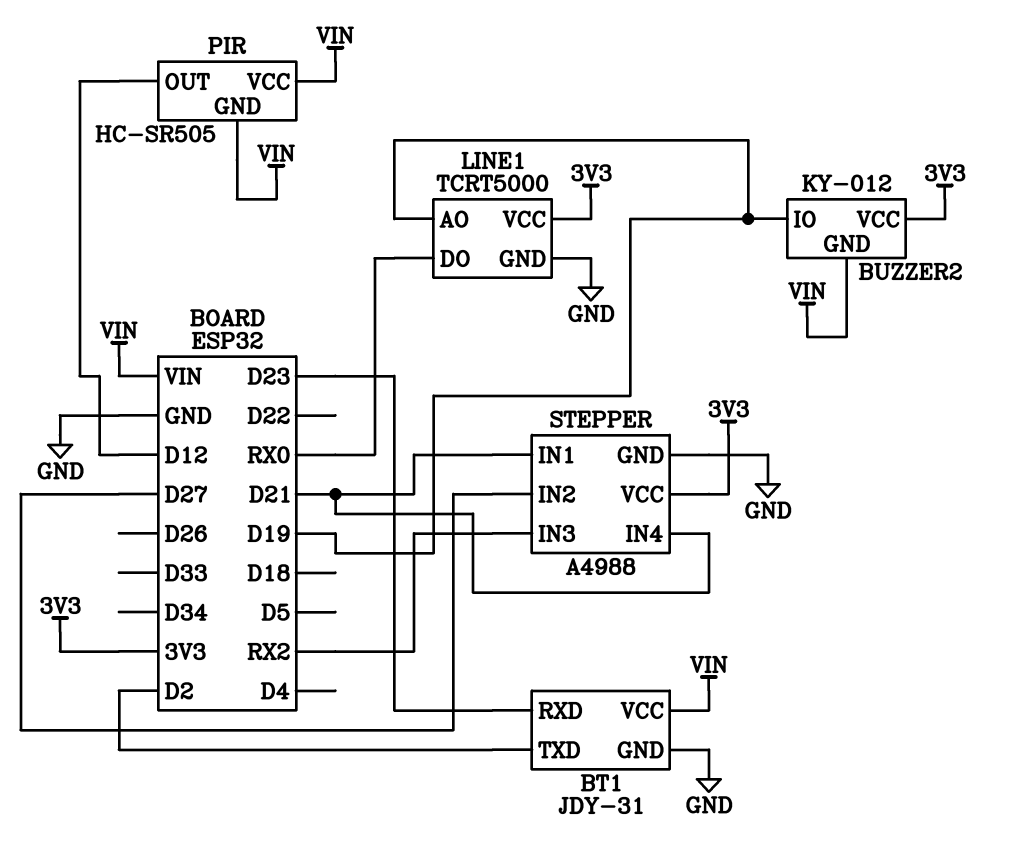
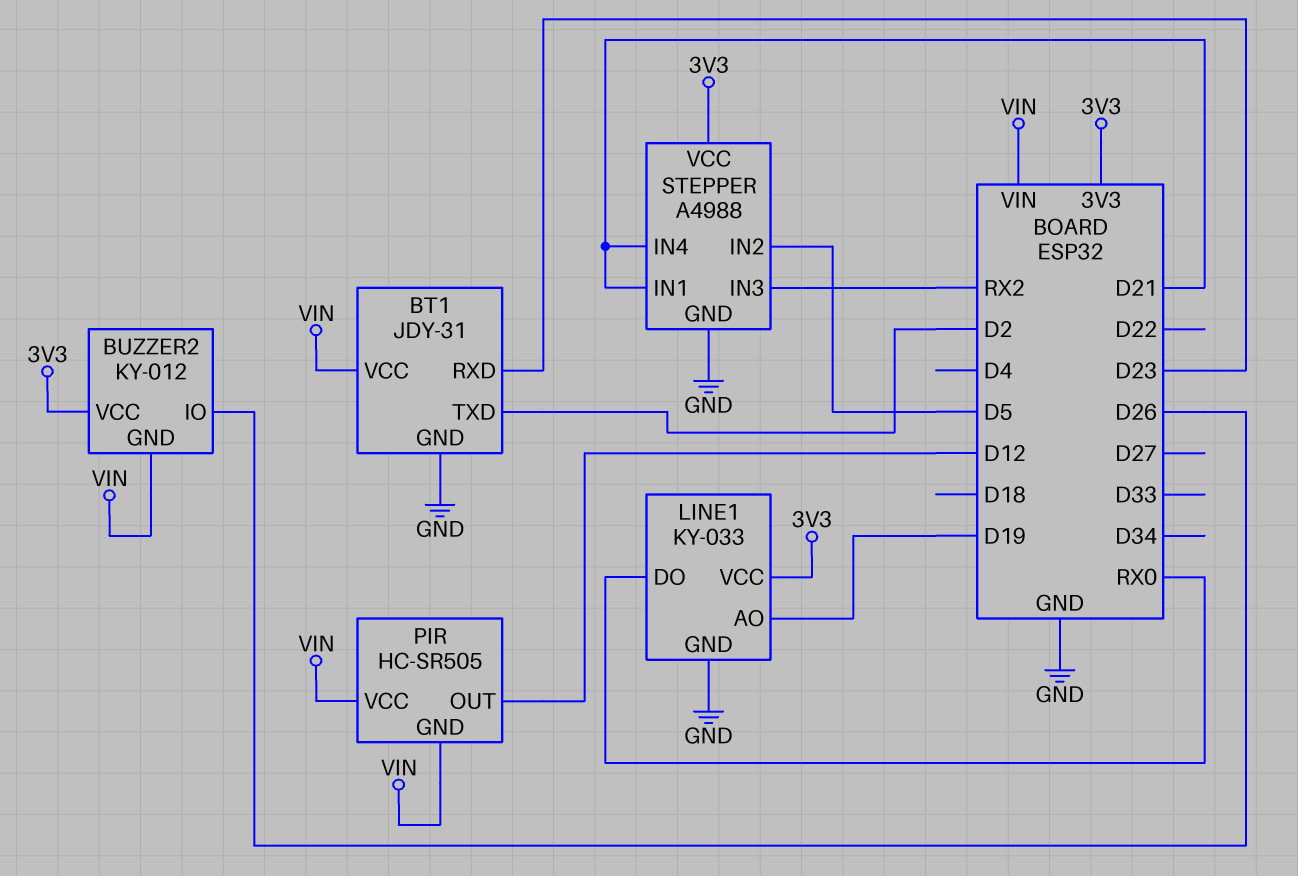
BUZZER2 pin IO: D19 -> D26
LINE1: TCRT5000 -> KY-033
STEPPER pin IN2: D27 -> D5

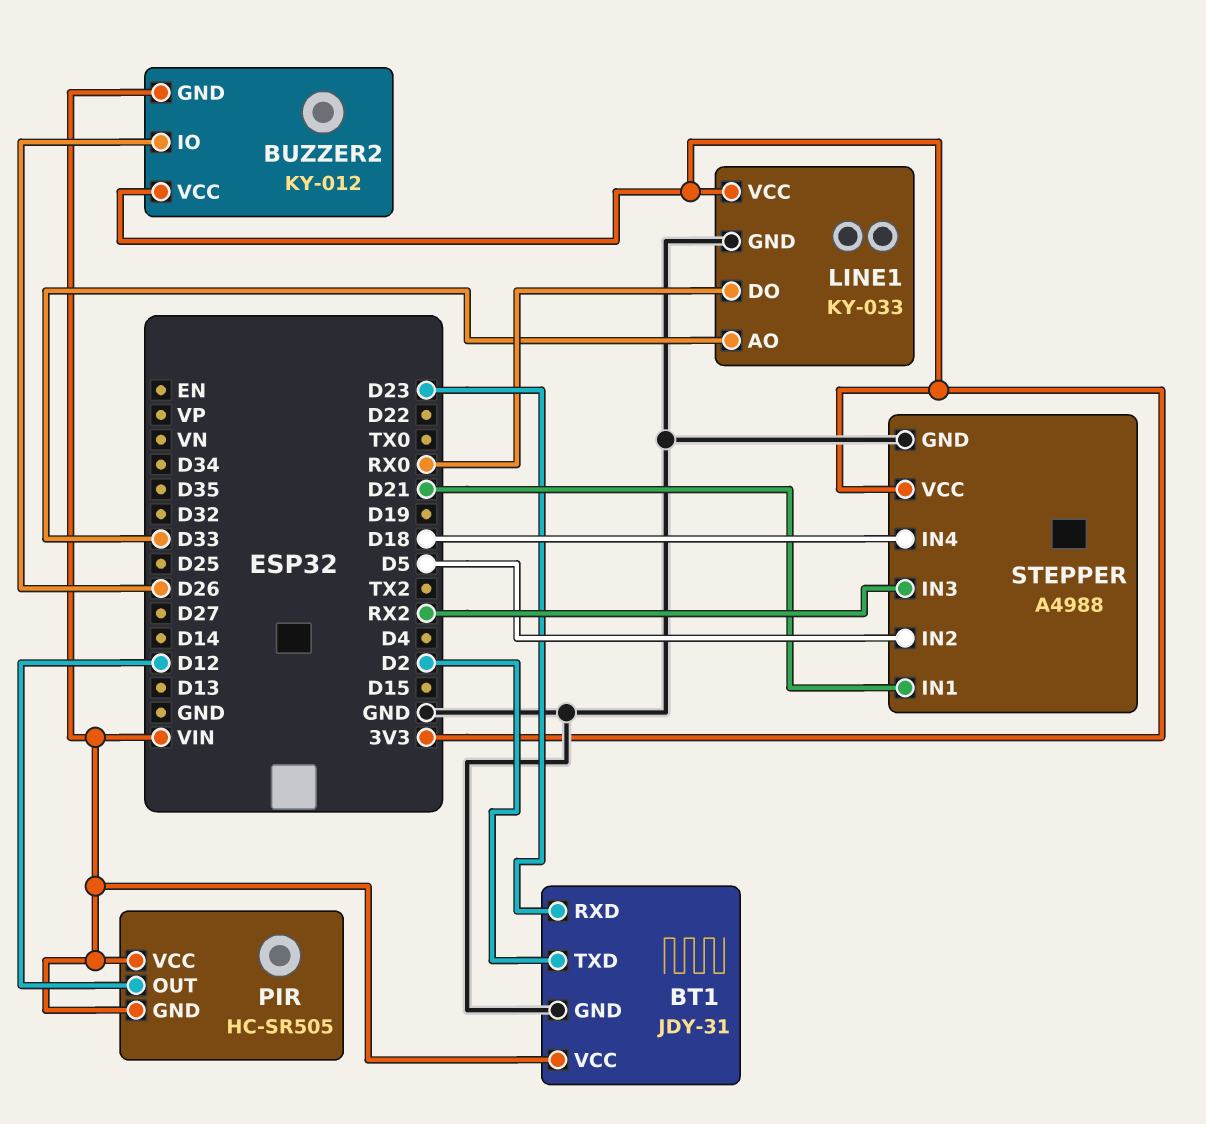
LINE1 pin AO: D19 -> D33
STEPPER pin IN4: D21 -> D18

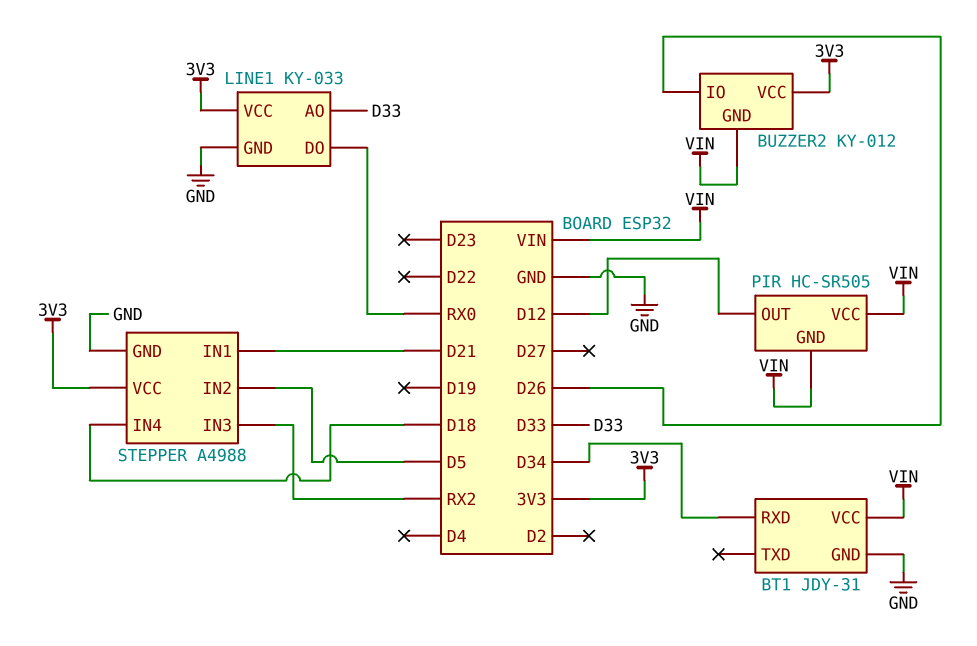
BT1 pin RXD: D23 -> D34
BT1 pin TXD: D2 -> none

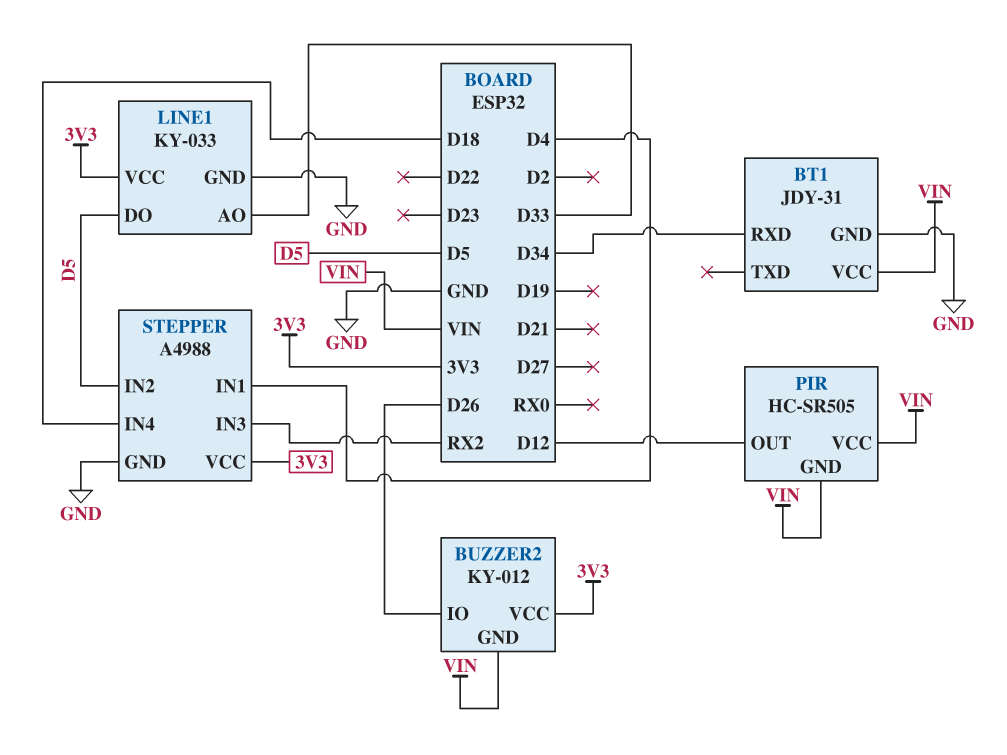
LINE1 pin DO: RX0 -> D5
STEPPER pin IN1: D21 -> D4

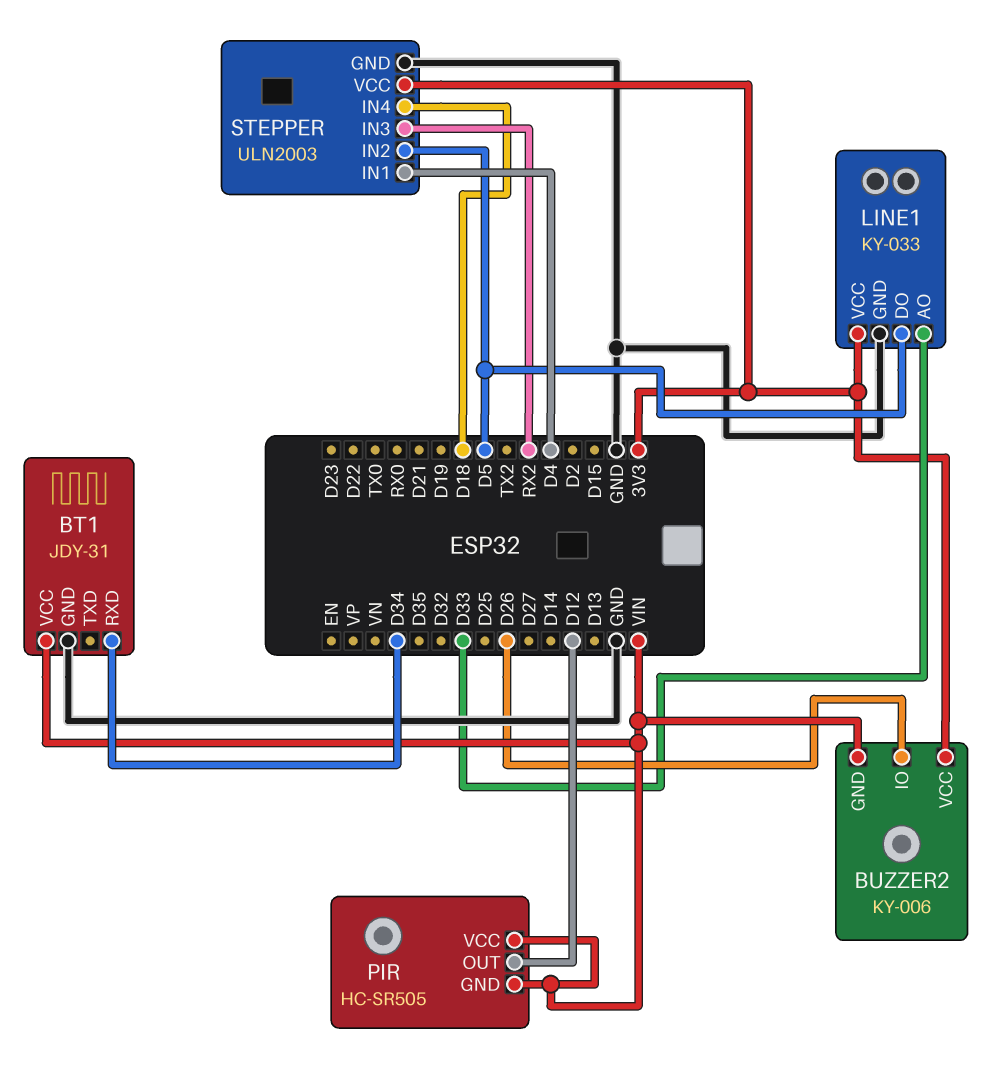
BUZZER2: KY-012 -> KY-006
STEPPER: A4988 -> ULN2003

